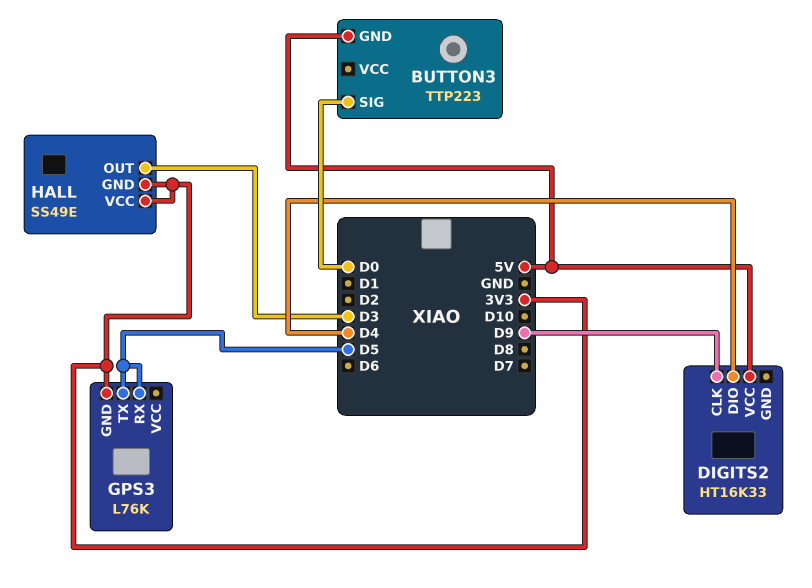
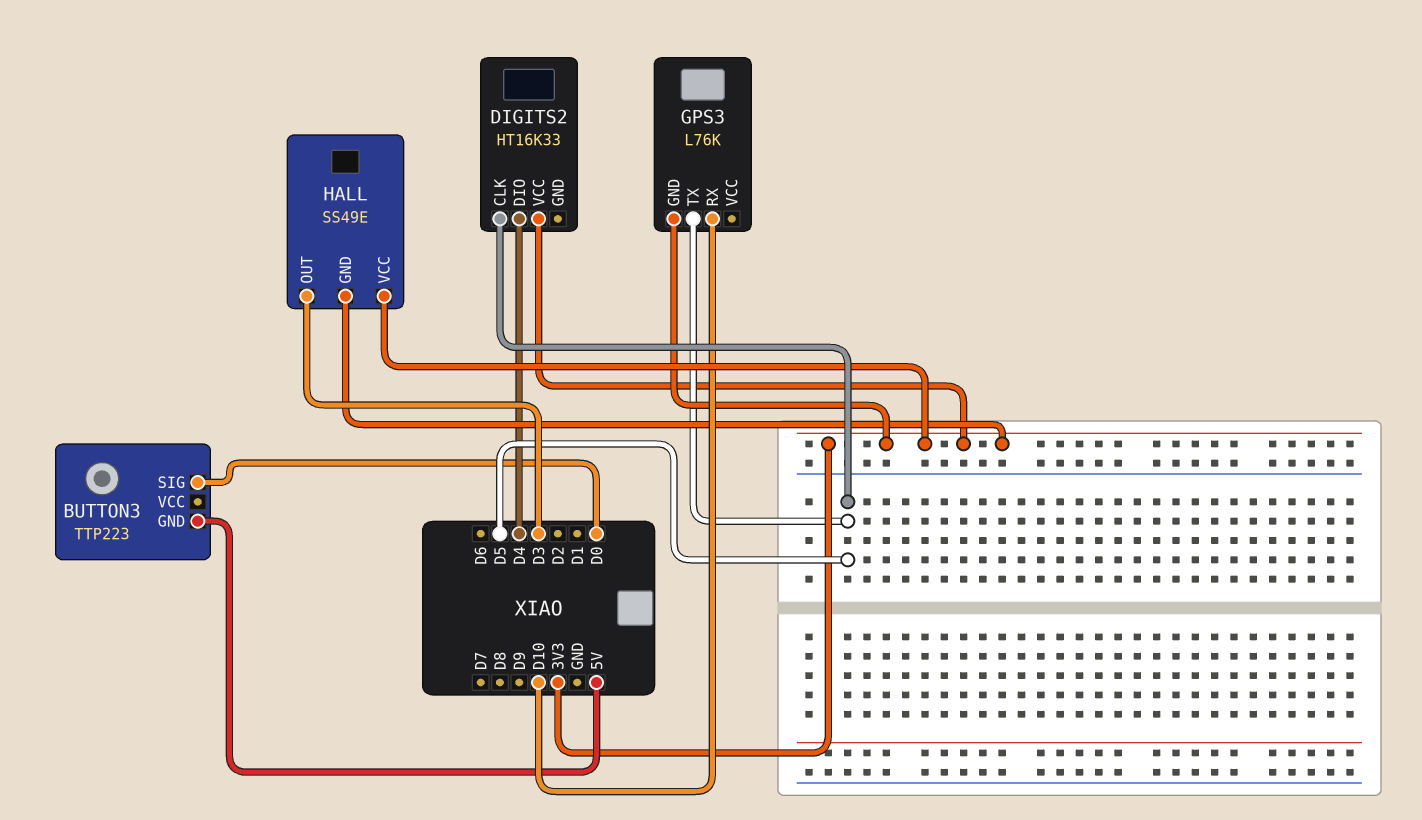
DIGITS2 pin CLK: D9 -> D5
DIGITS2 pin VCC: 5V -> 3V3
GPS3 pin RX: D5 -> D10

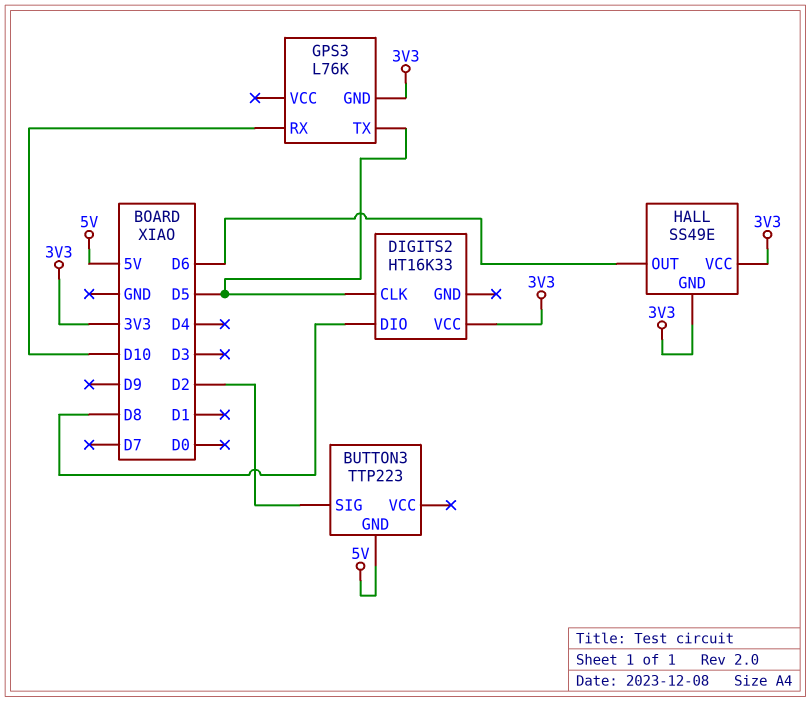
BUTTON3 pin SIG: D0 -> D2
DIGITS2 pin DIO: D4 -> D8
HALL pin OUT: D3 -> D6

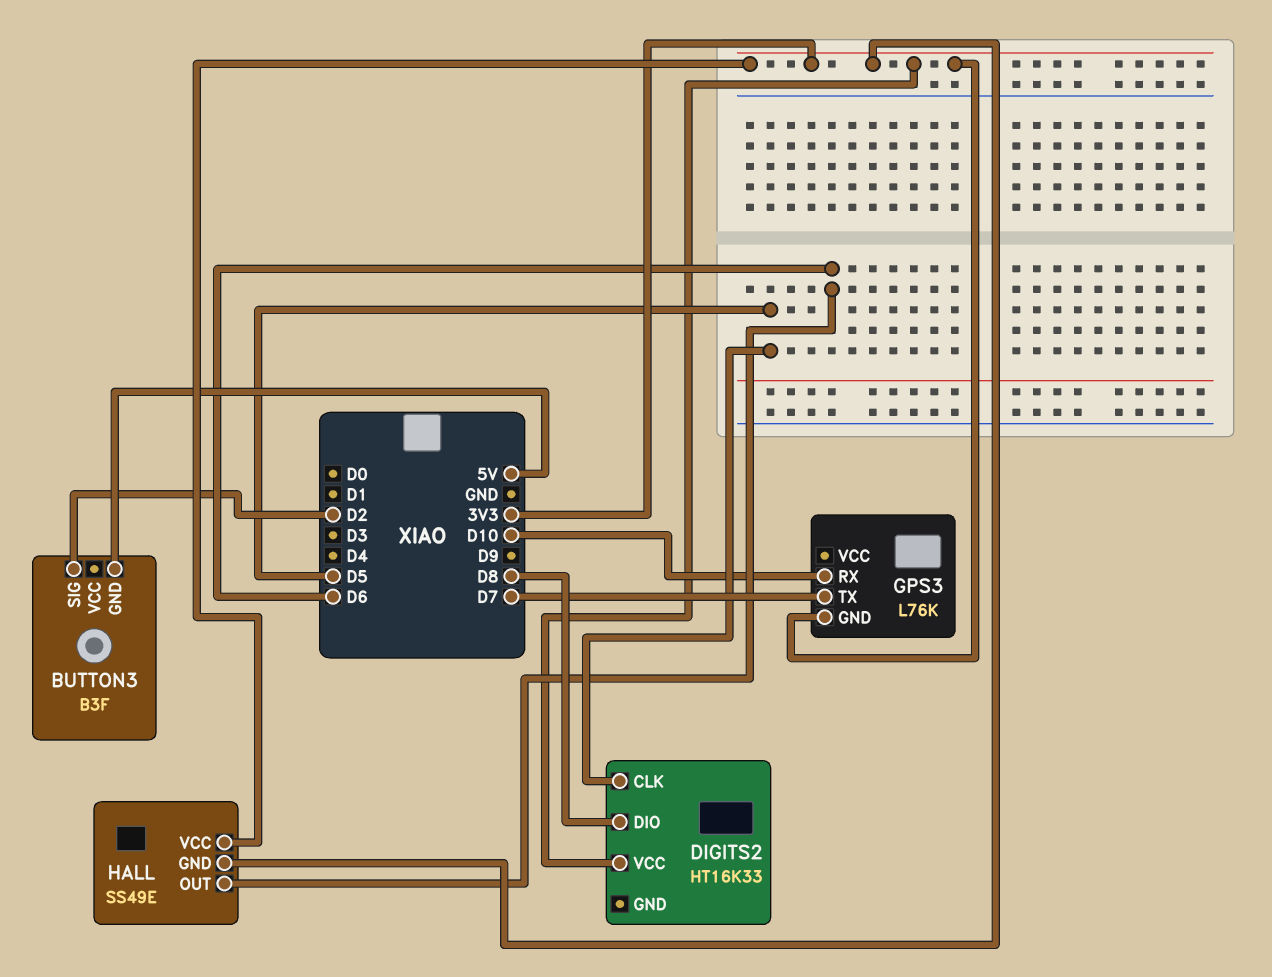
BUTTON3: TTP223 -> B3F
GPS3 pin TX: D5 -> D7

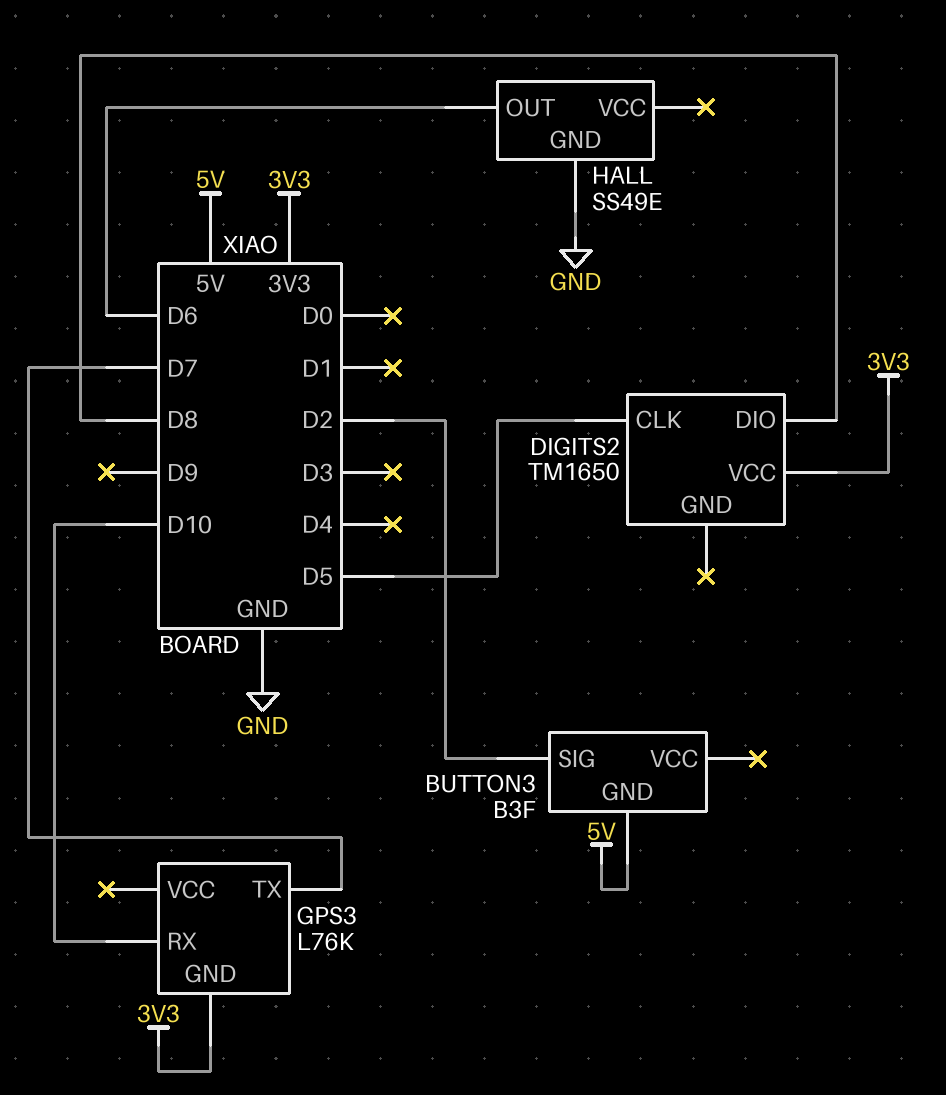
DIGITS2: HT16K33 -> TM1650
HALL pin GND: 3V3 -> GND
HALL pin VCC: 3V3 -> none

